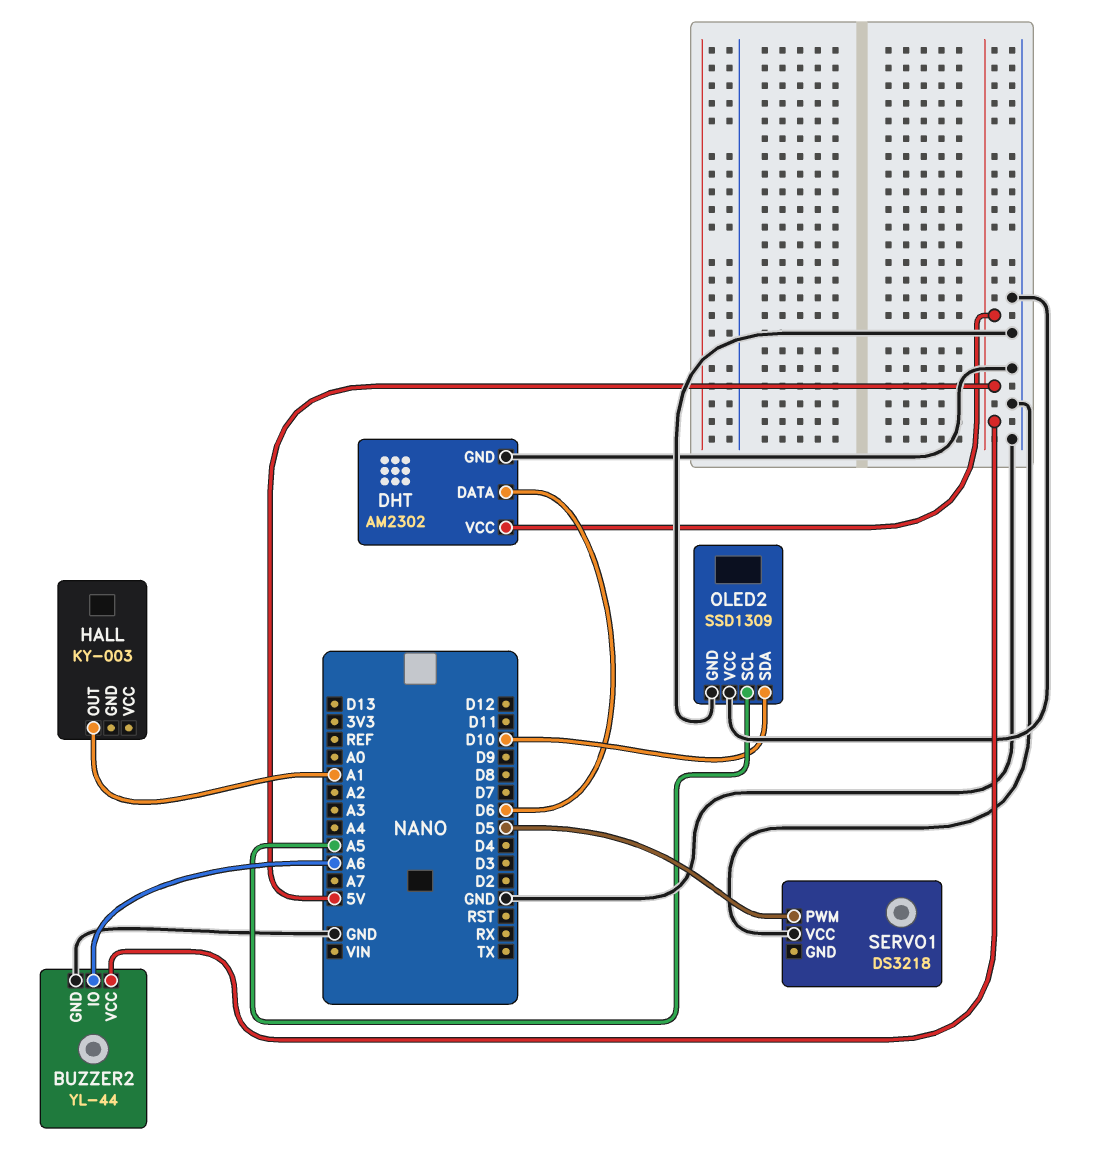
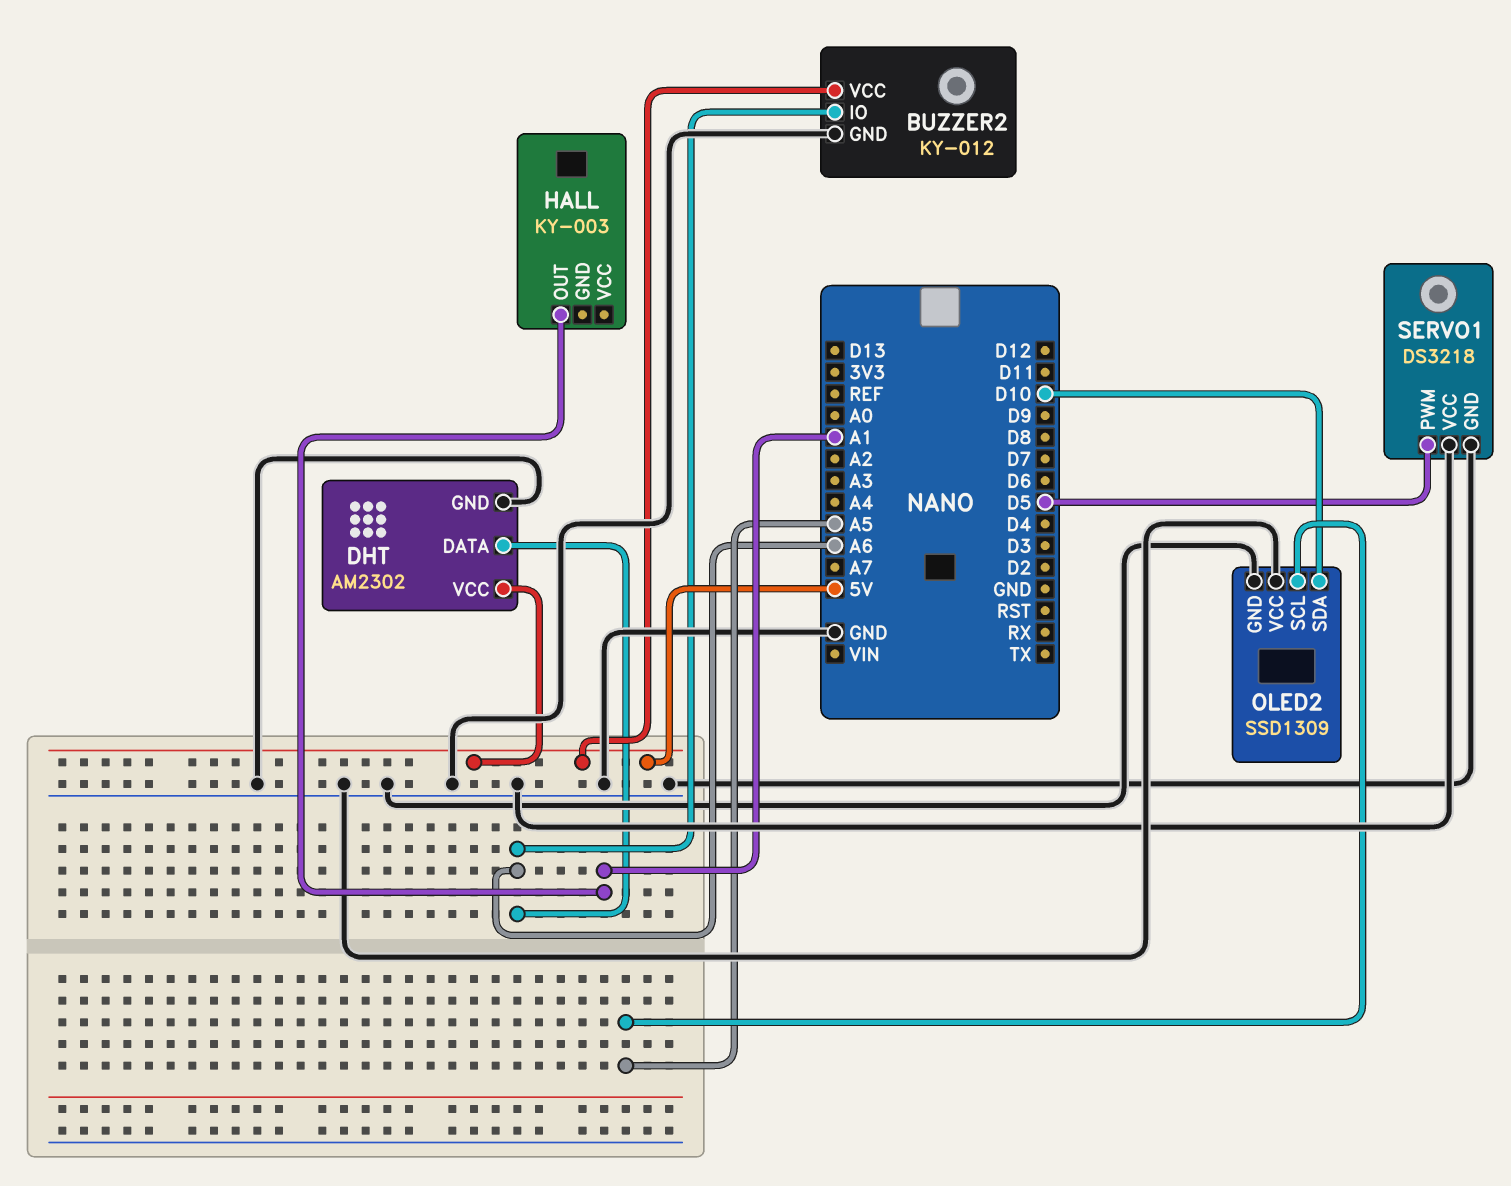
BUZZER2: YL-44 -> KY-012
DHT pin DATA: D6 -> A6
SERVO1 pin GND: none -> GND

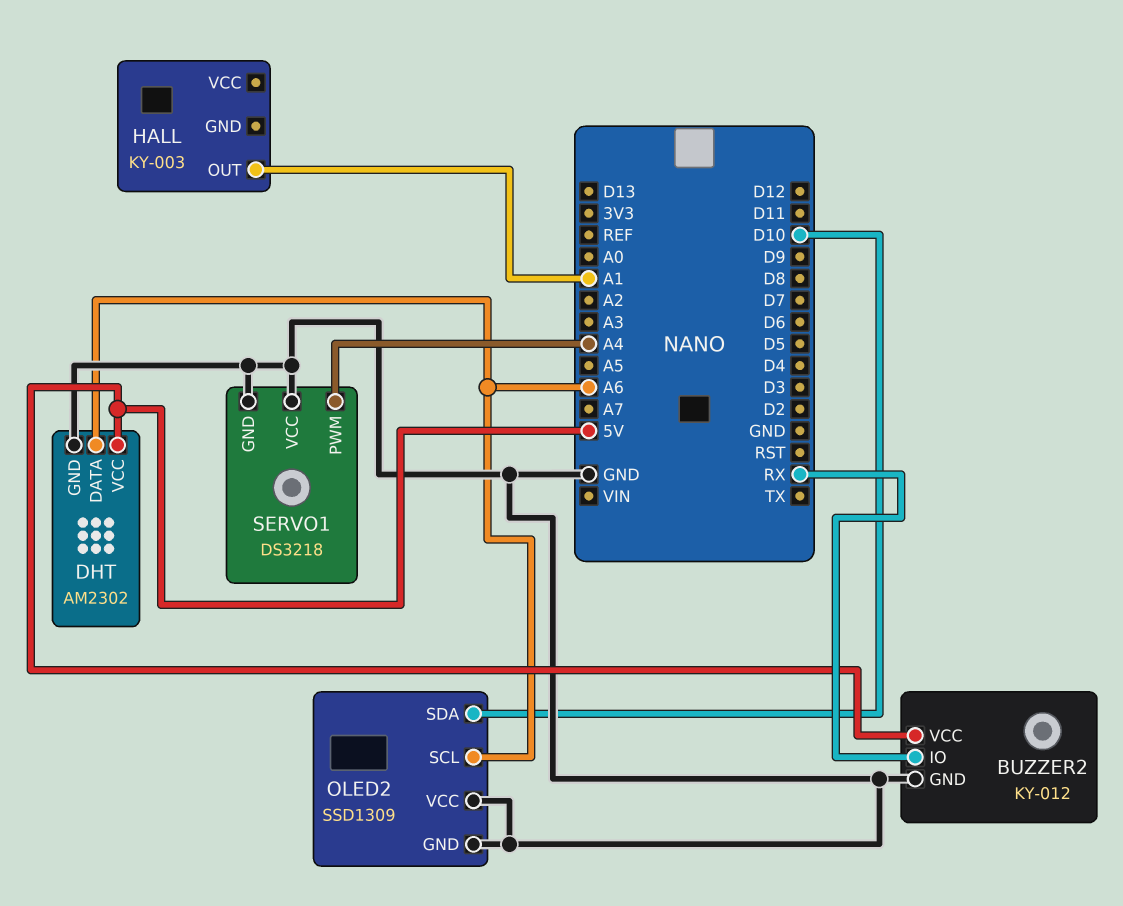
BUZZER2 pin IO: A6 -> RX
OLED2 pin SCL: A5 -> A6
SERVO1 pin PWM: D5 -> A4

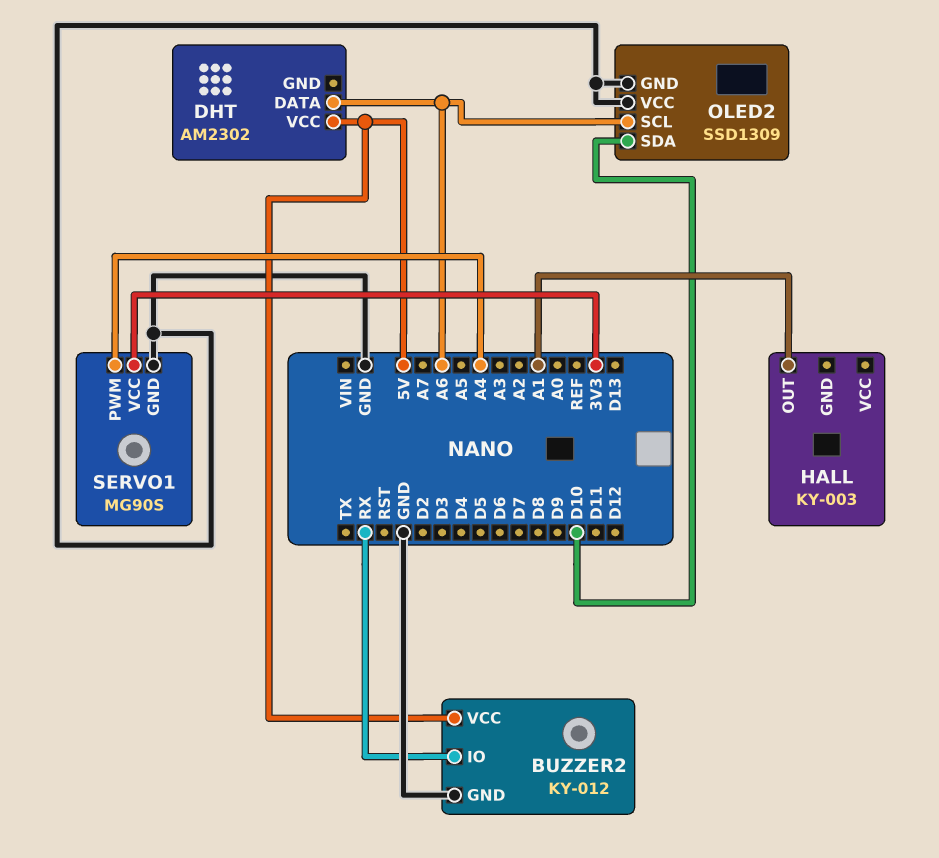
DHT pin GND: GND -> none
SERVO1: DS3218 -> MG90S
SERVO1 pin VCC: GND -> 3V3

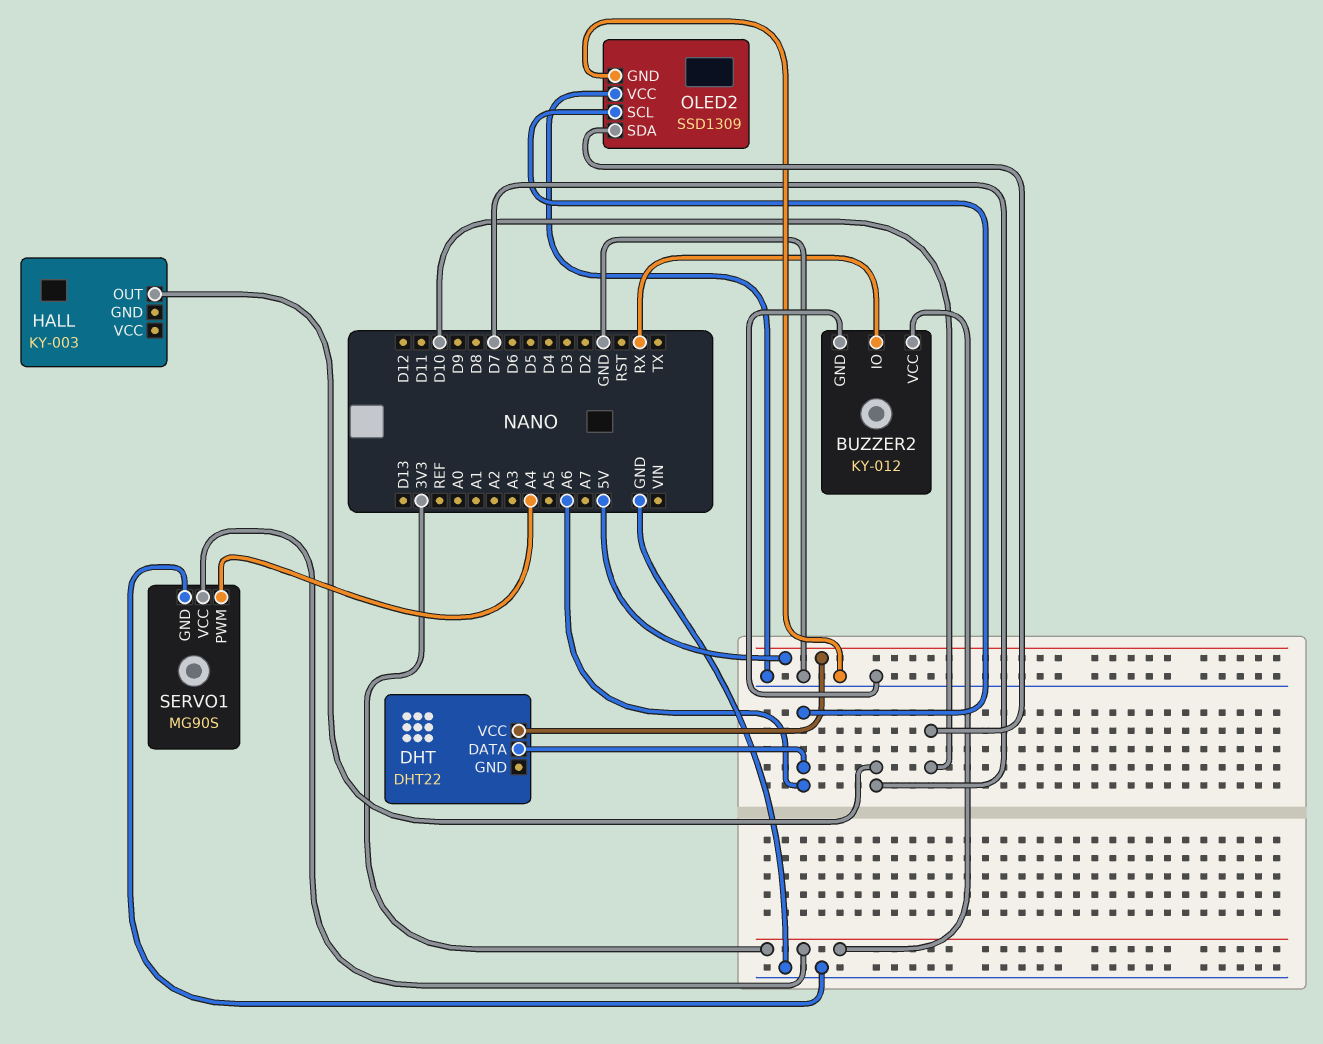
BUZZER2 pin VCC: 5V -> 3V3
DHT: AM2302 -> DHT22
HALL pin OUT: A1 -> D7

